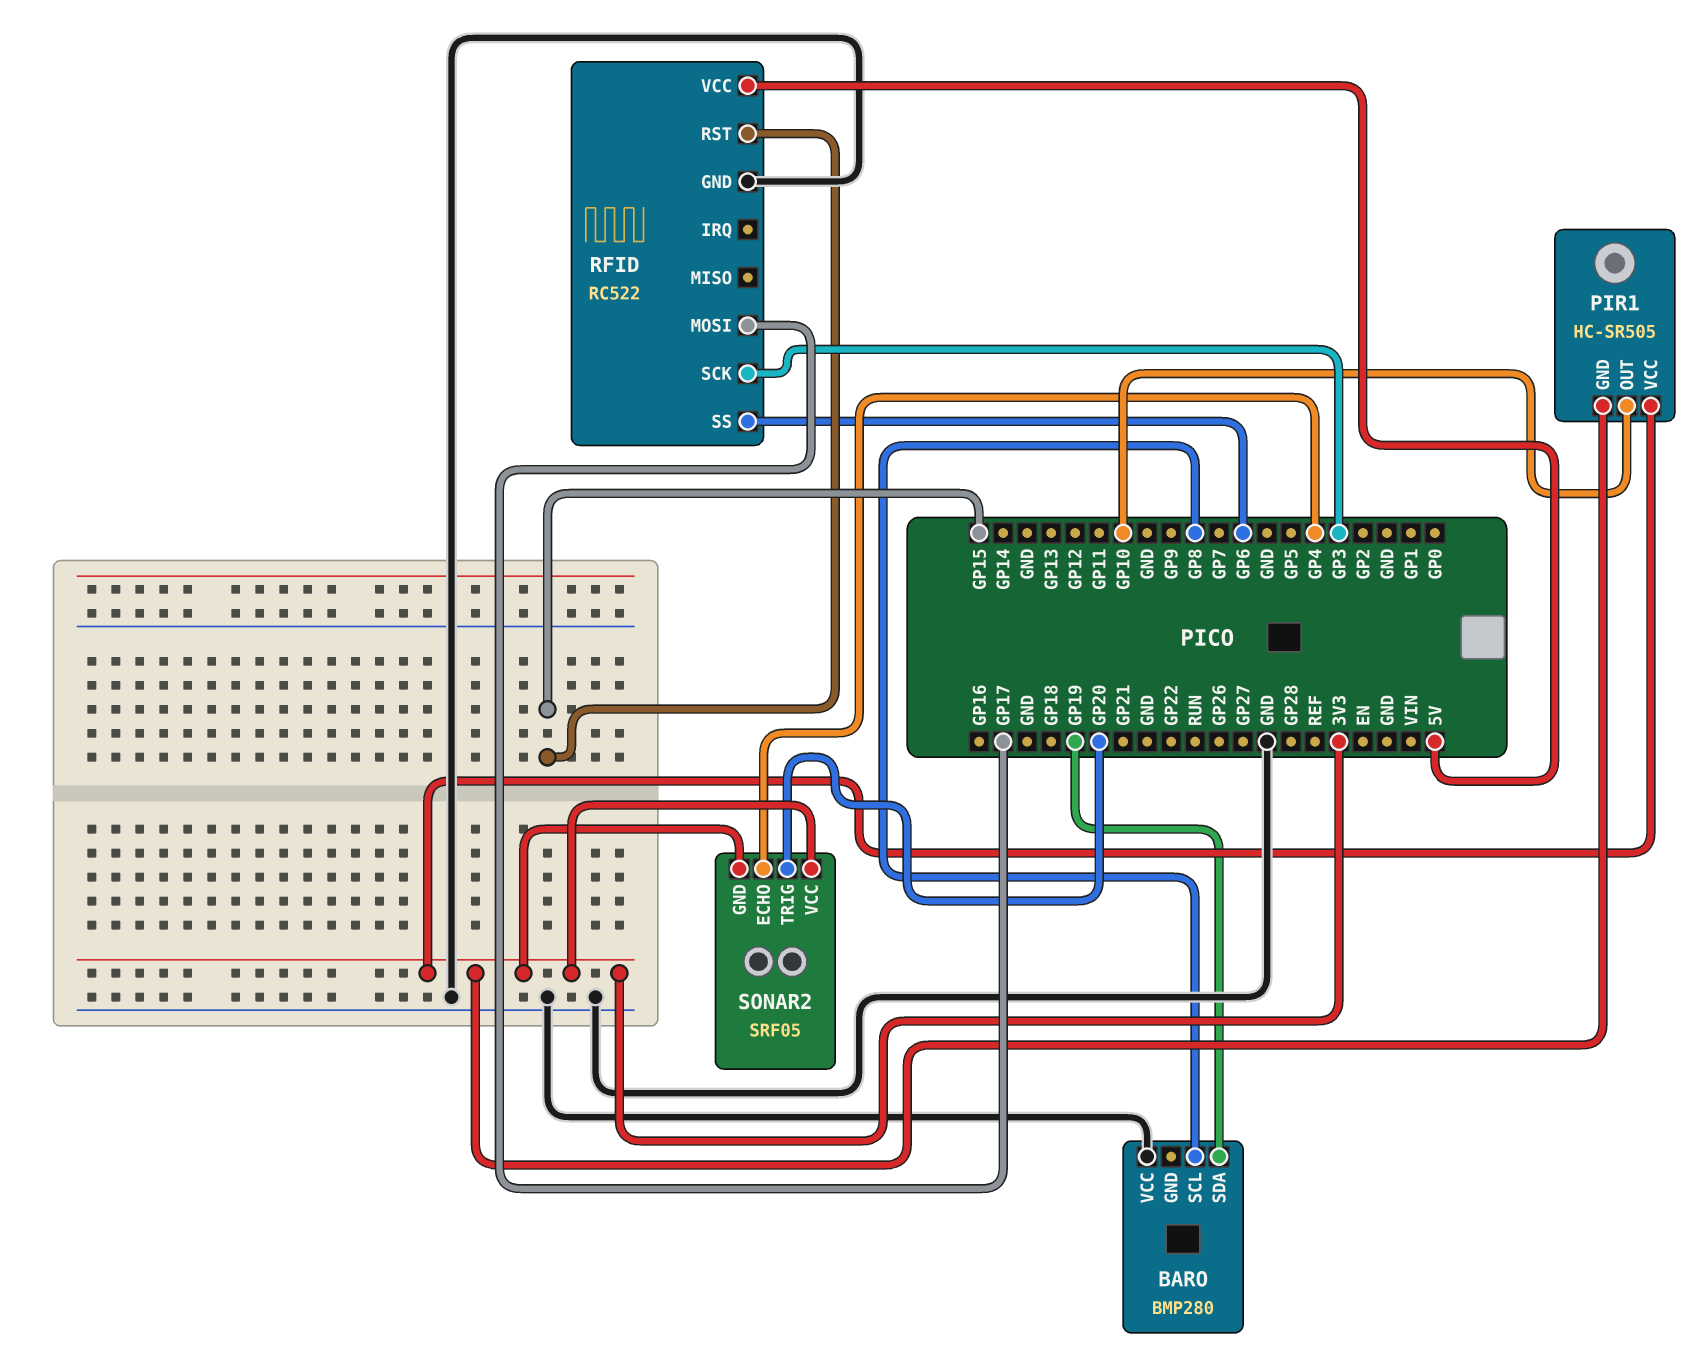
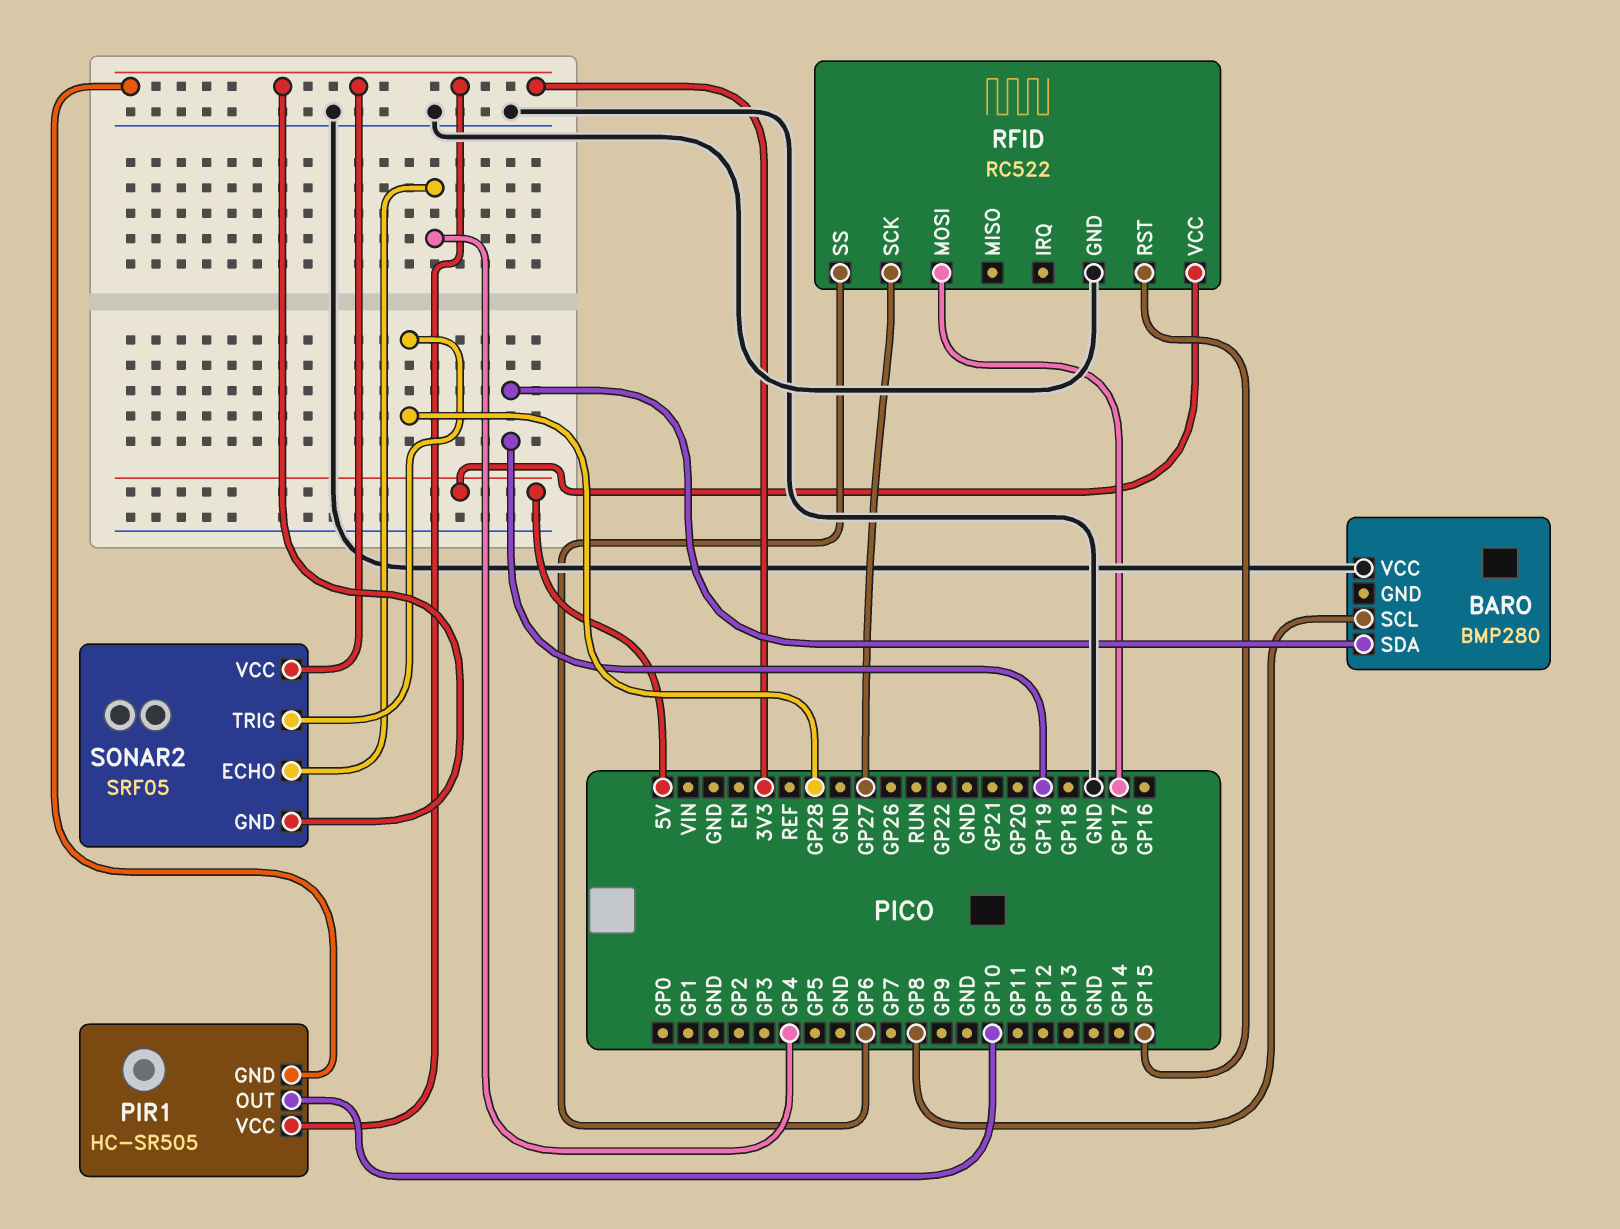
RFID pin SCK: GP3 -> GP27
SONAR2 pin TRIG: GP20 -> GP28

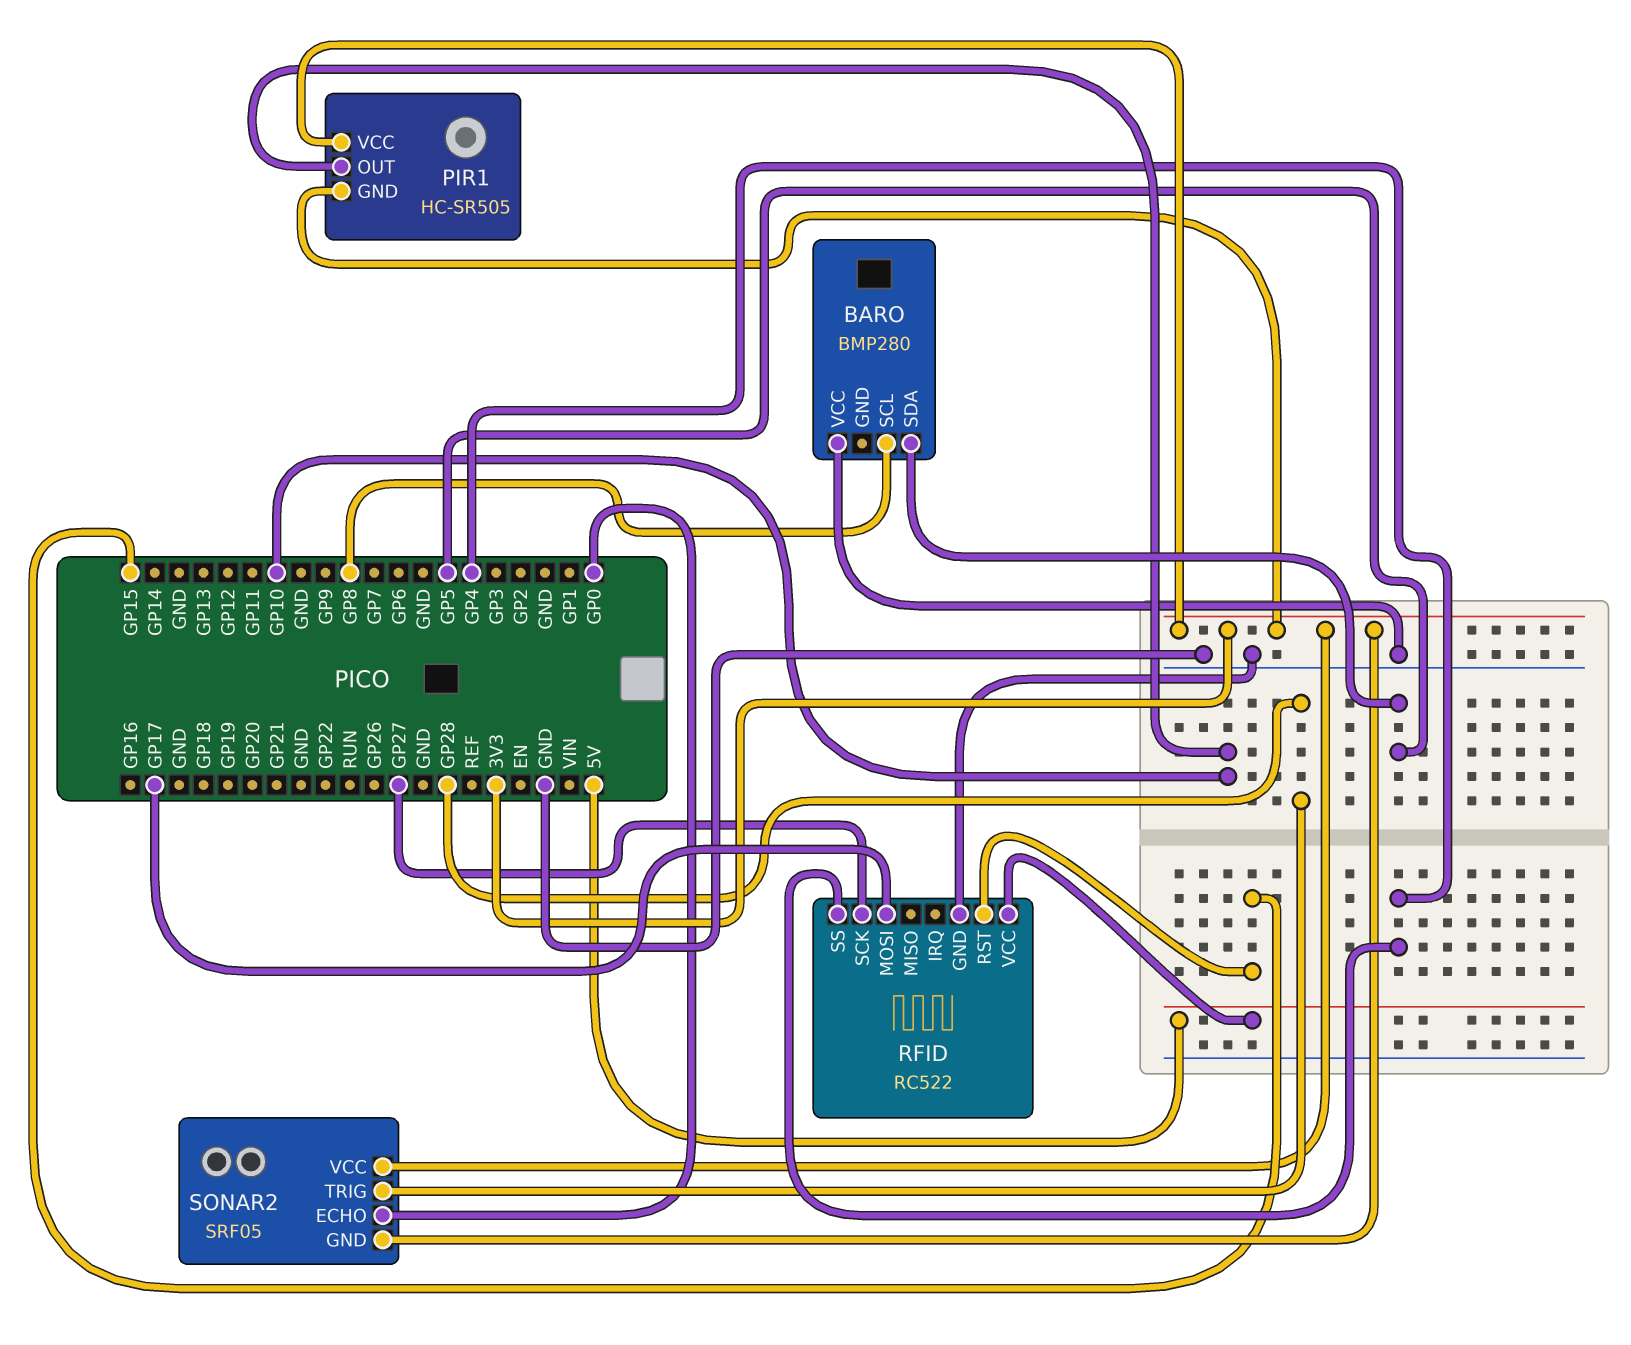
BARO pin SDA: GP19 -> GP5
RFID pin SS: GP6 -> GP4
SONAR2 pin ECHO: GP4 -> GP0

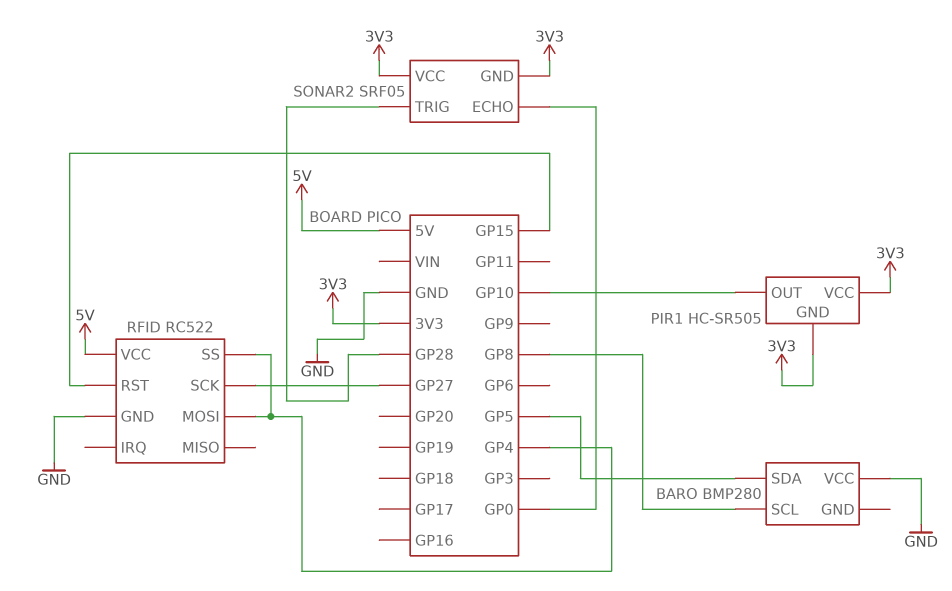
RFID pin MOSI: GP17 -> GP4

